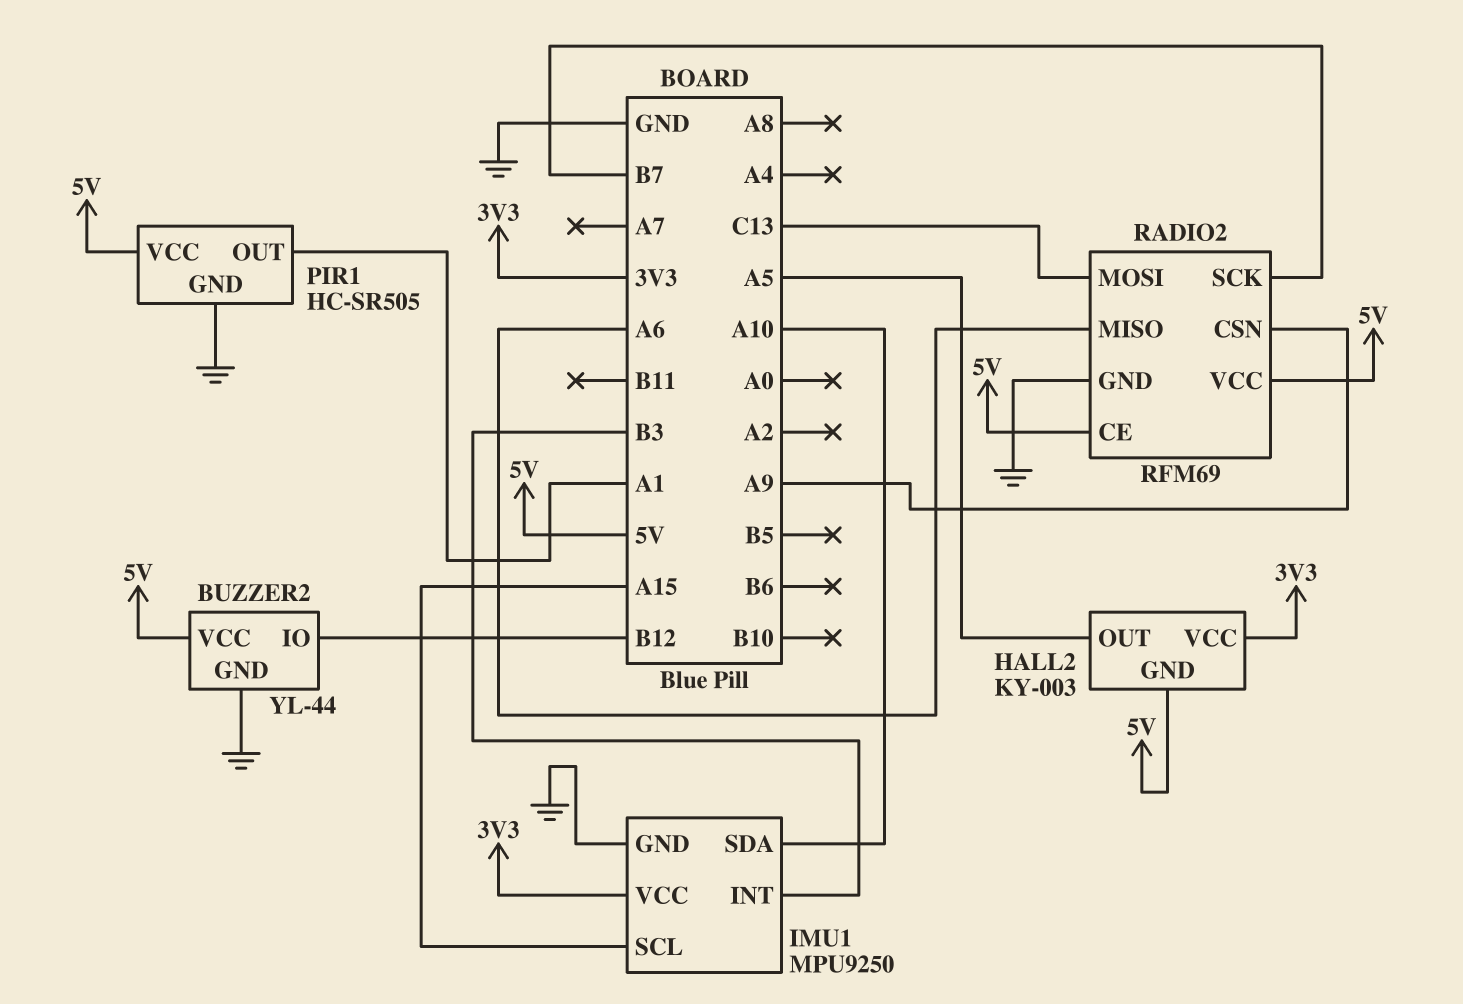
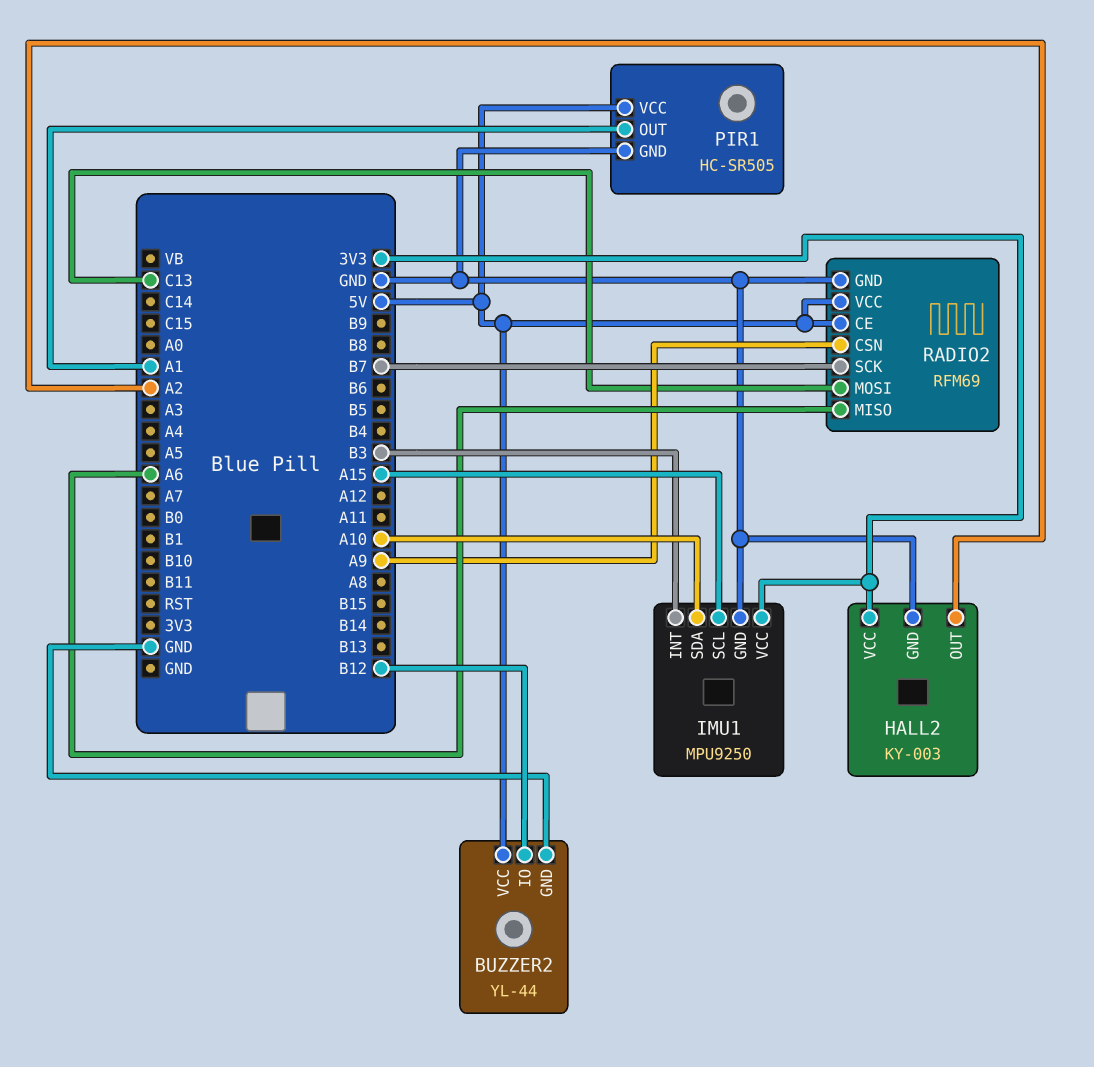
HALL2 pin GND: 5V -> GND
HALL2 pin OUT: A5 -> A2

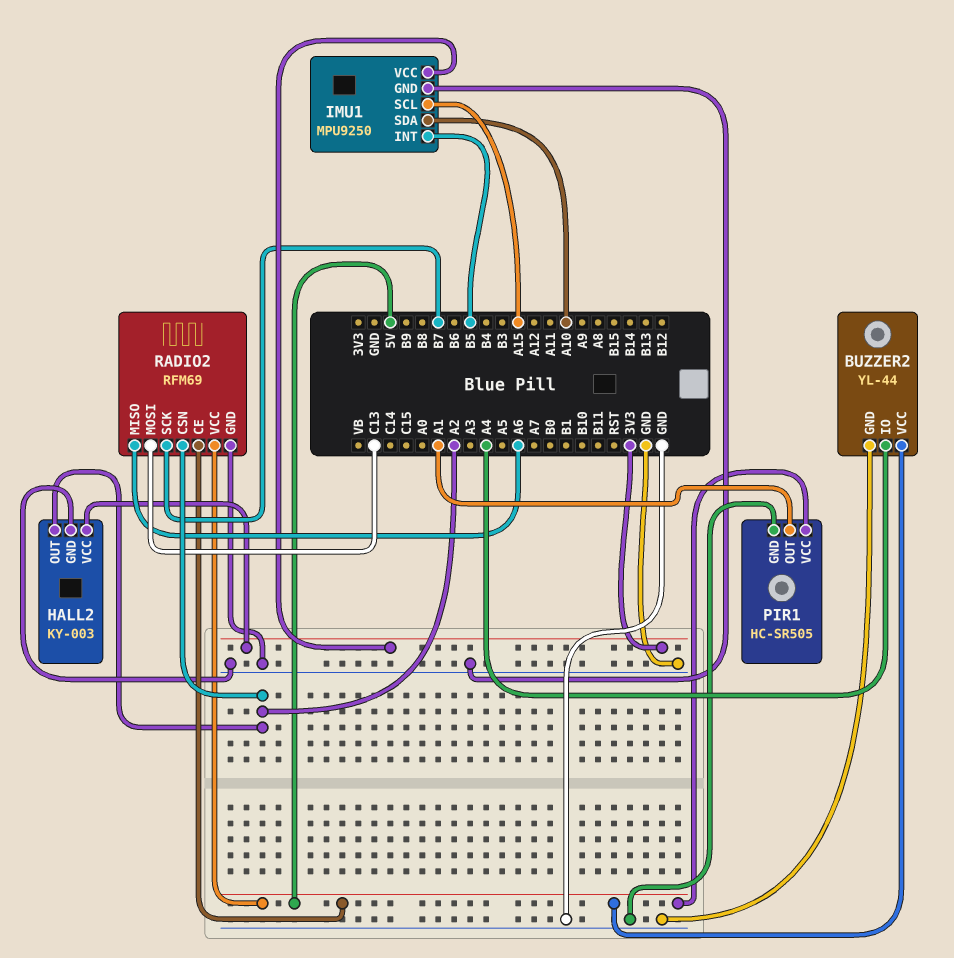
BUZZER2 pin IO: B12 -> A4
IMU1 pin INT: B3 -> B5
RADIO2 pin CSN: A9 -> A2

